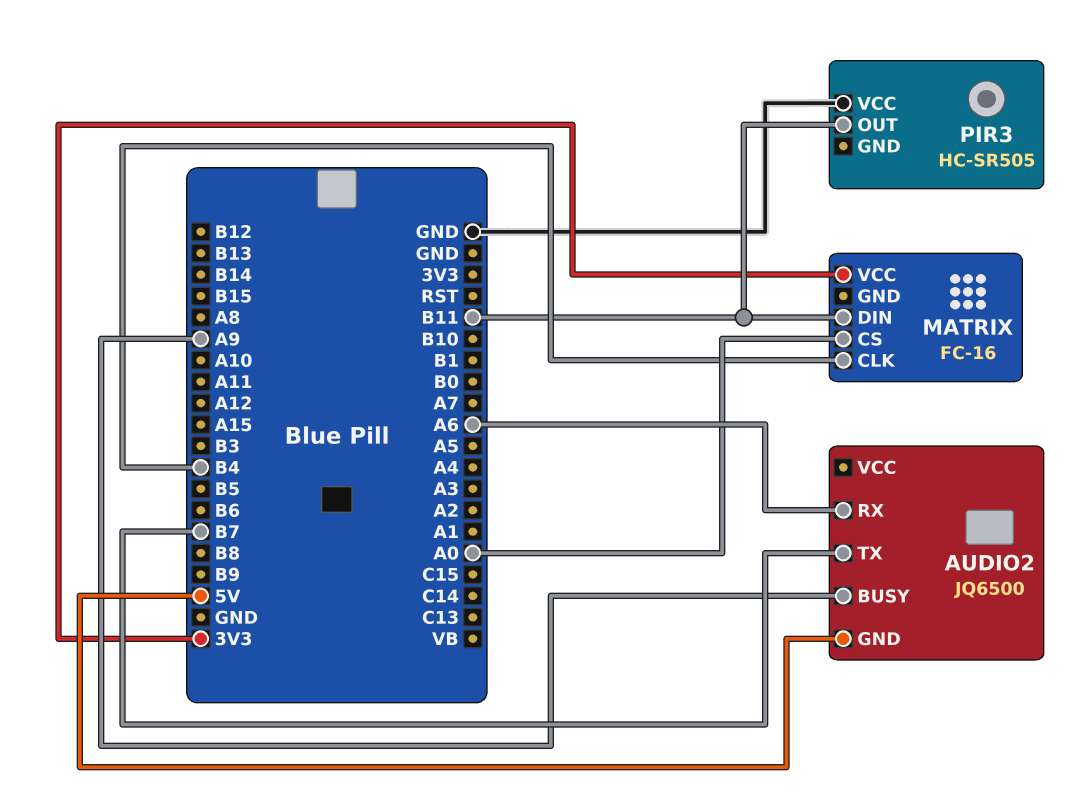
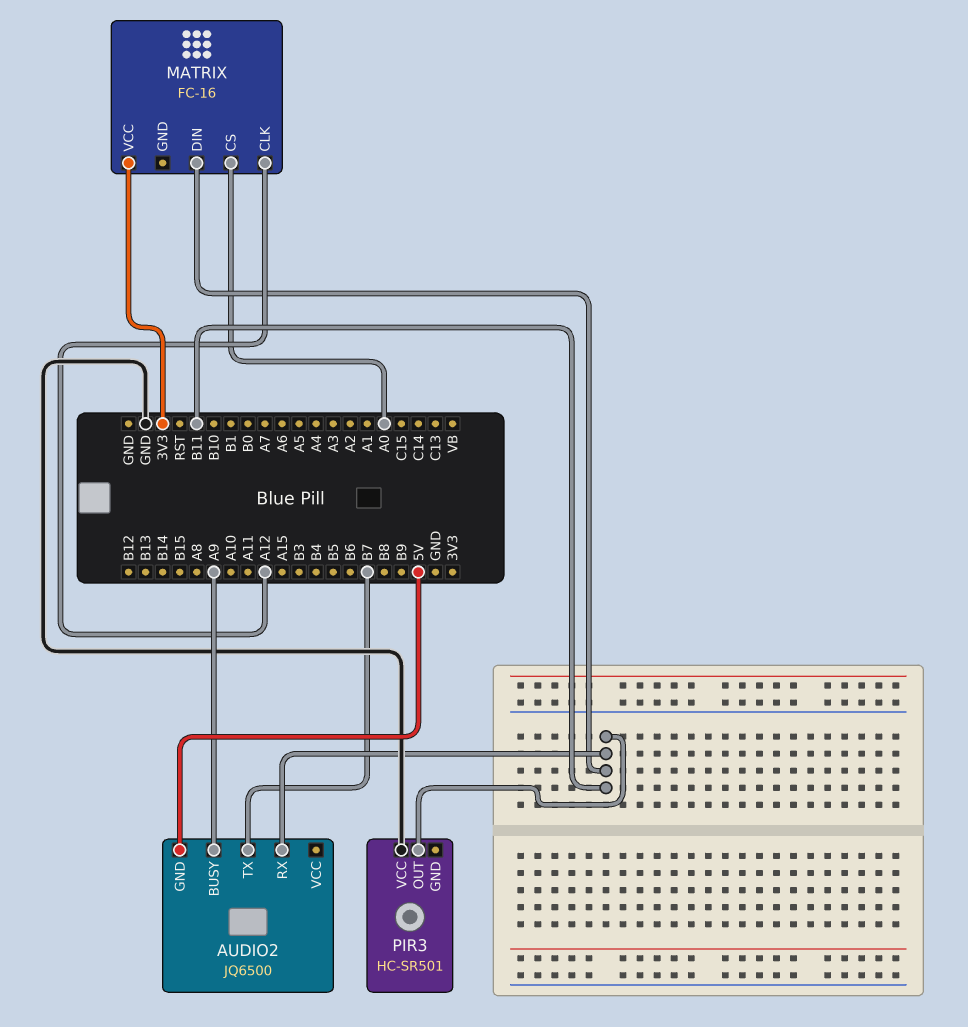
AUDIO2 pin RX: A6 -> B11
MATRIX pin CLK: B4 -> A12
PIR3: HC-SR505 -> HC-SR501

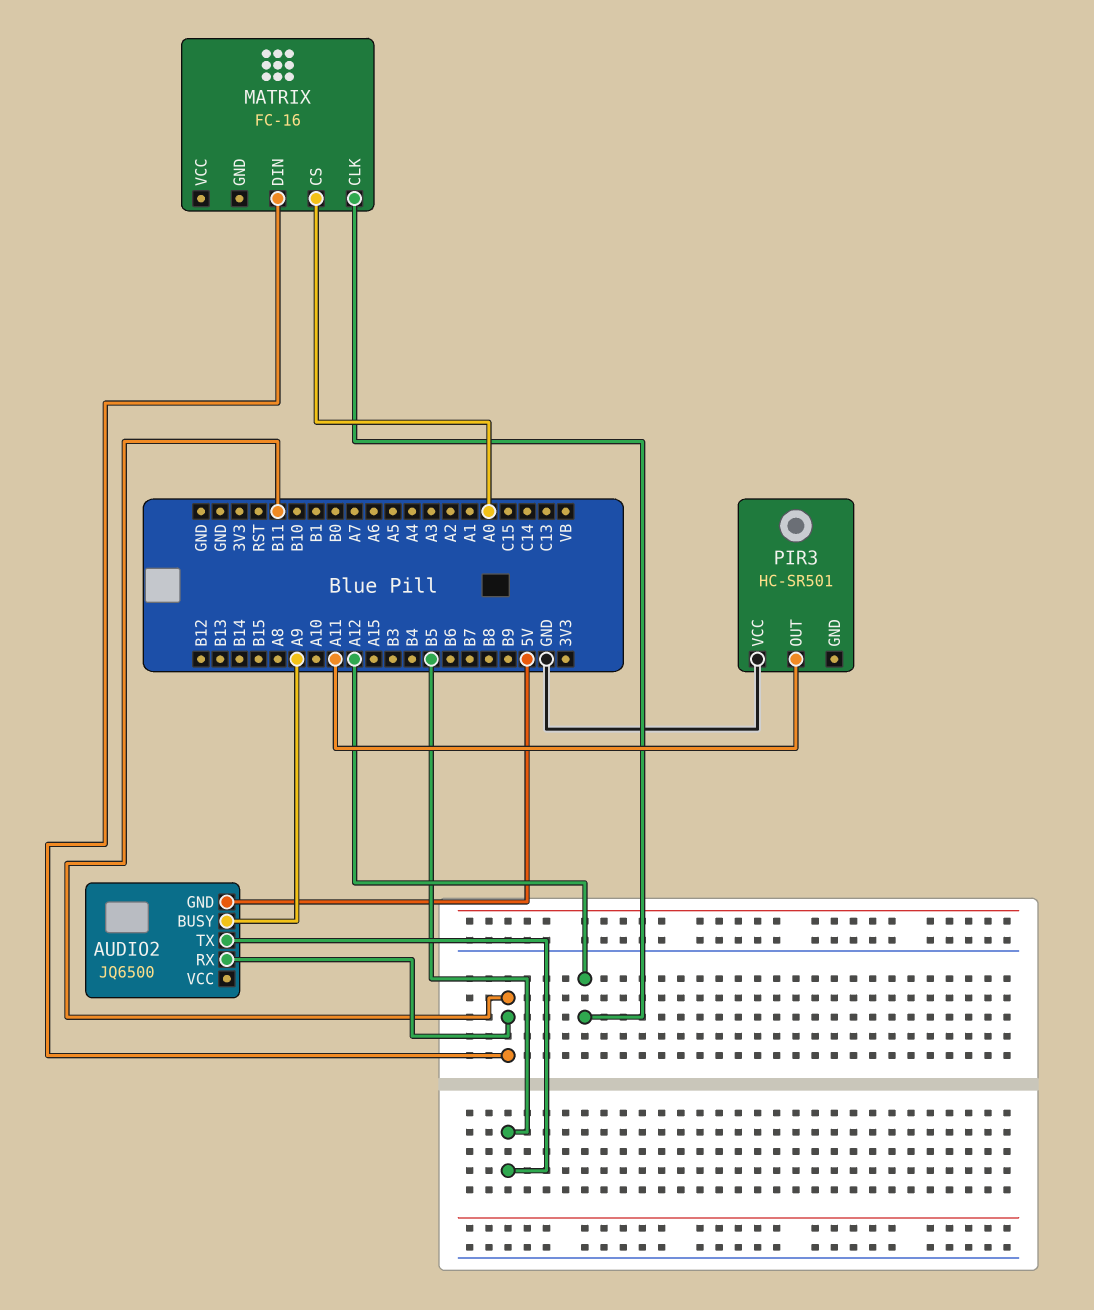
AUDIO2 pin TX: B7 -> B5
MATRIX pin VCC: 3V3 -> none
PIR3 pin OUT: B11 -> A11

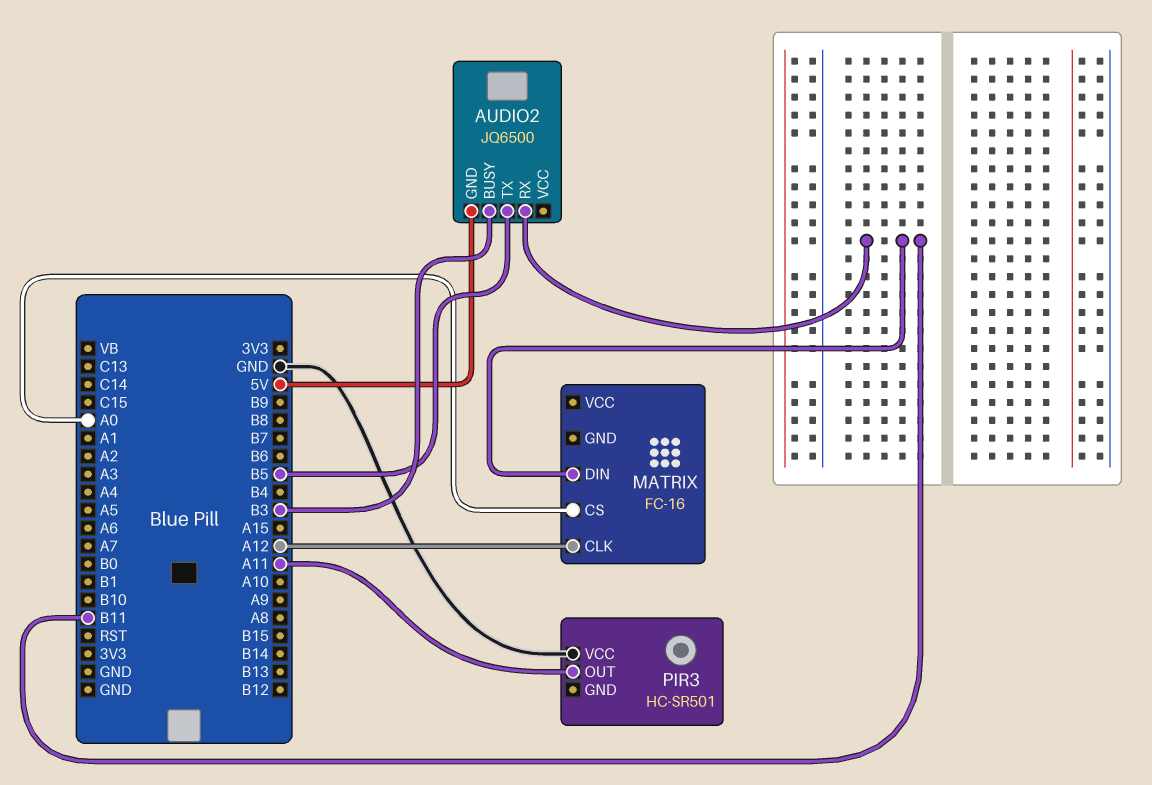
AUDIO2 pin BUSY: A9 -> B3

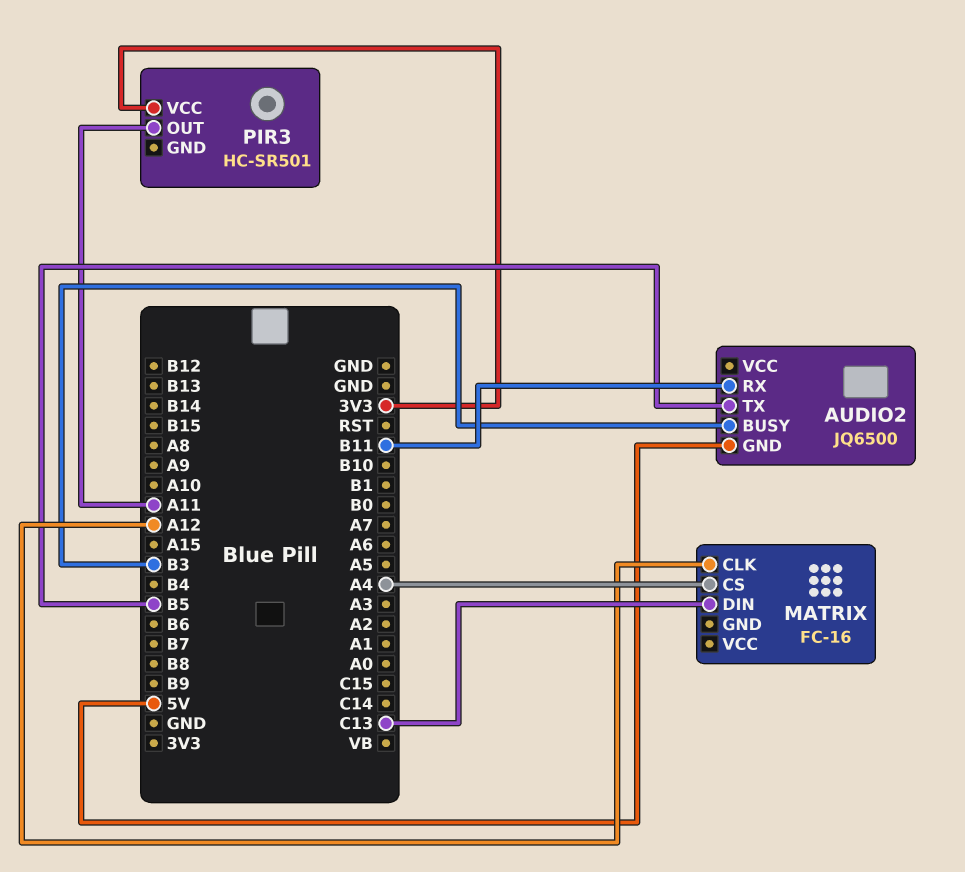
MATRIX pin CS: A0 -> A4
MATRIX pin DIN: B11 -> C13
PIR3 pin VCC: GND -> 3V3

